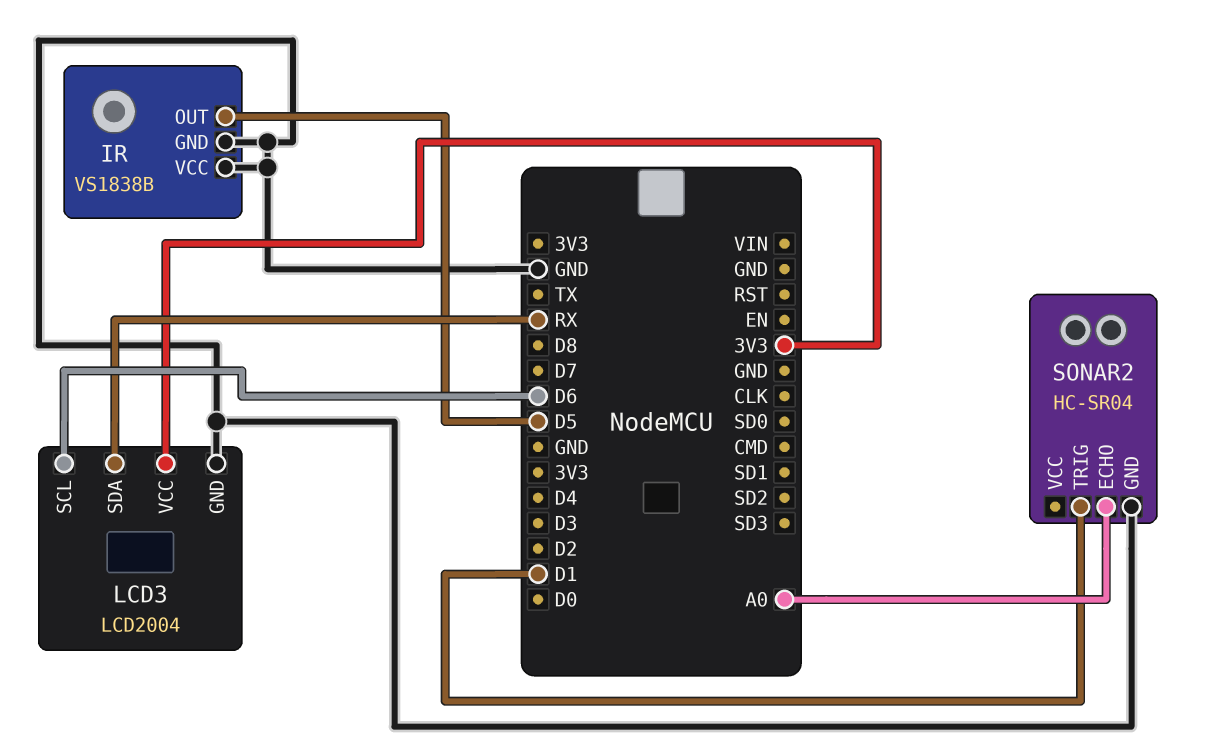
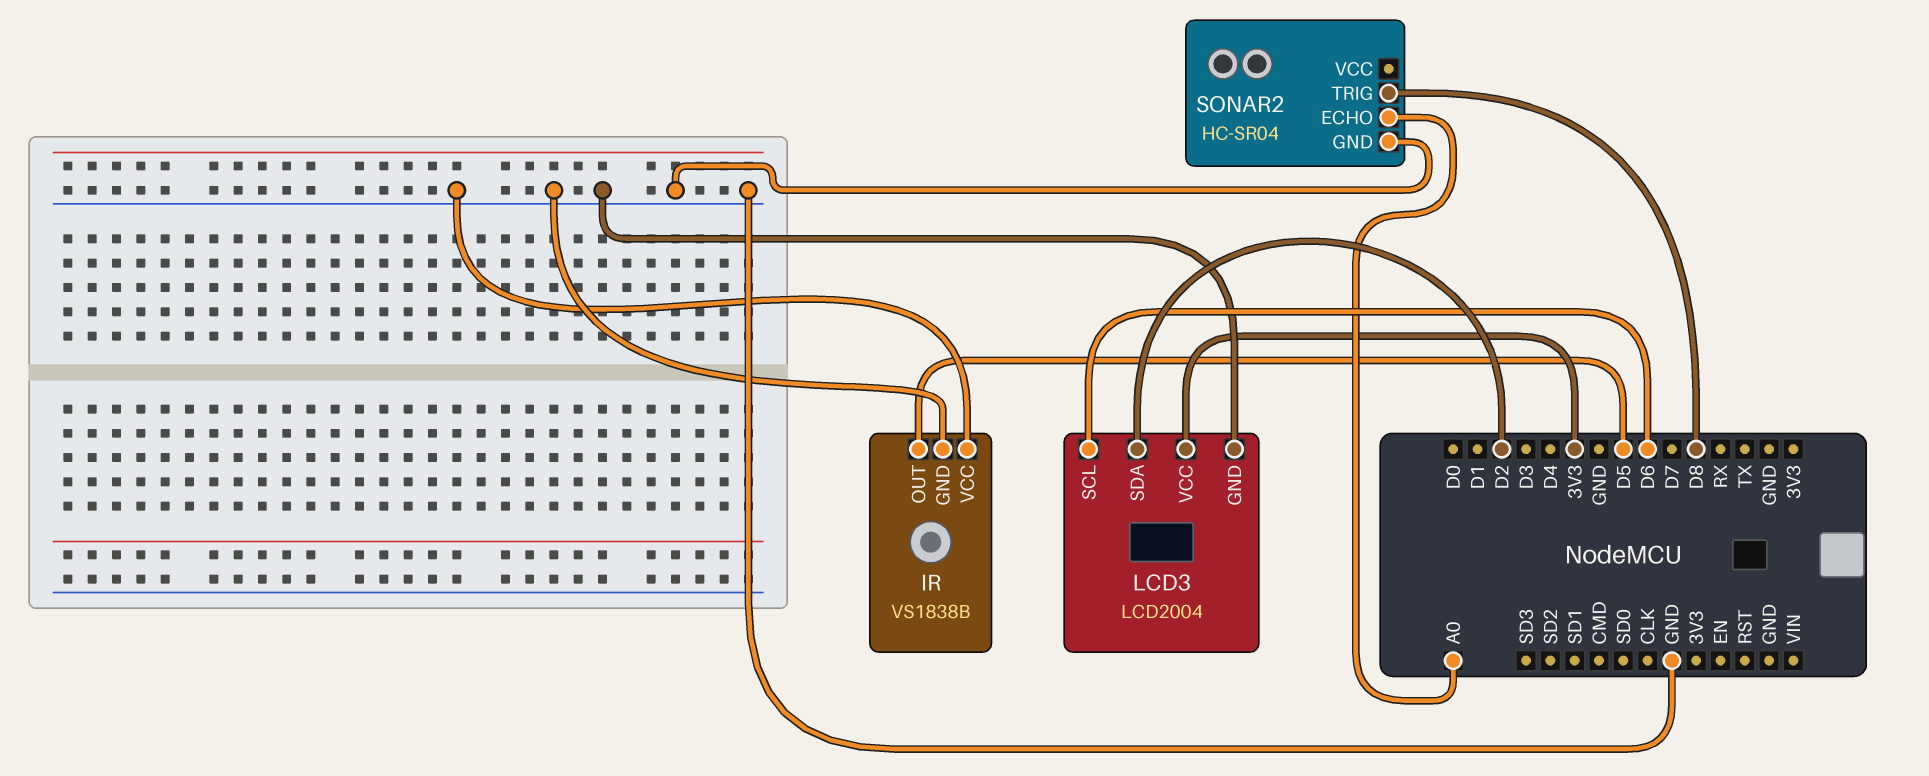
LCD3 pin SDA: RX -> D2
SONAR2 pin TRIG: D1 -> D8

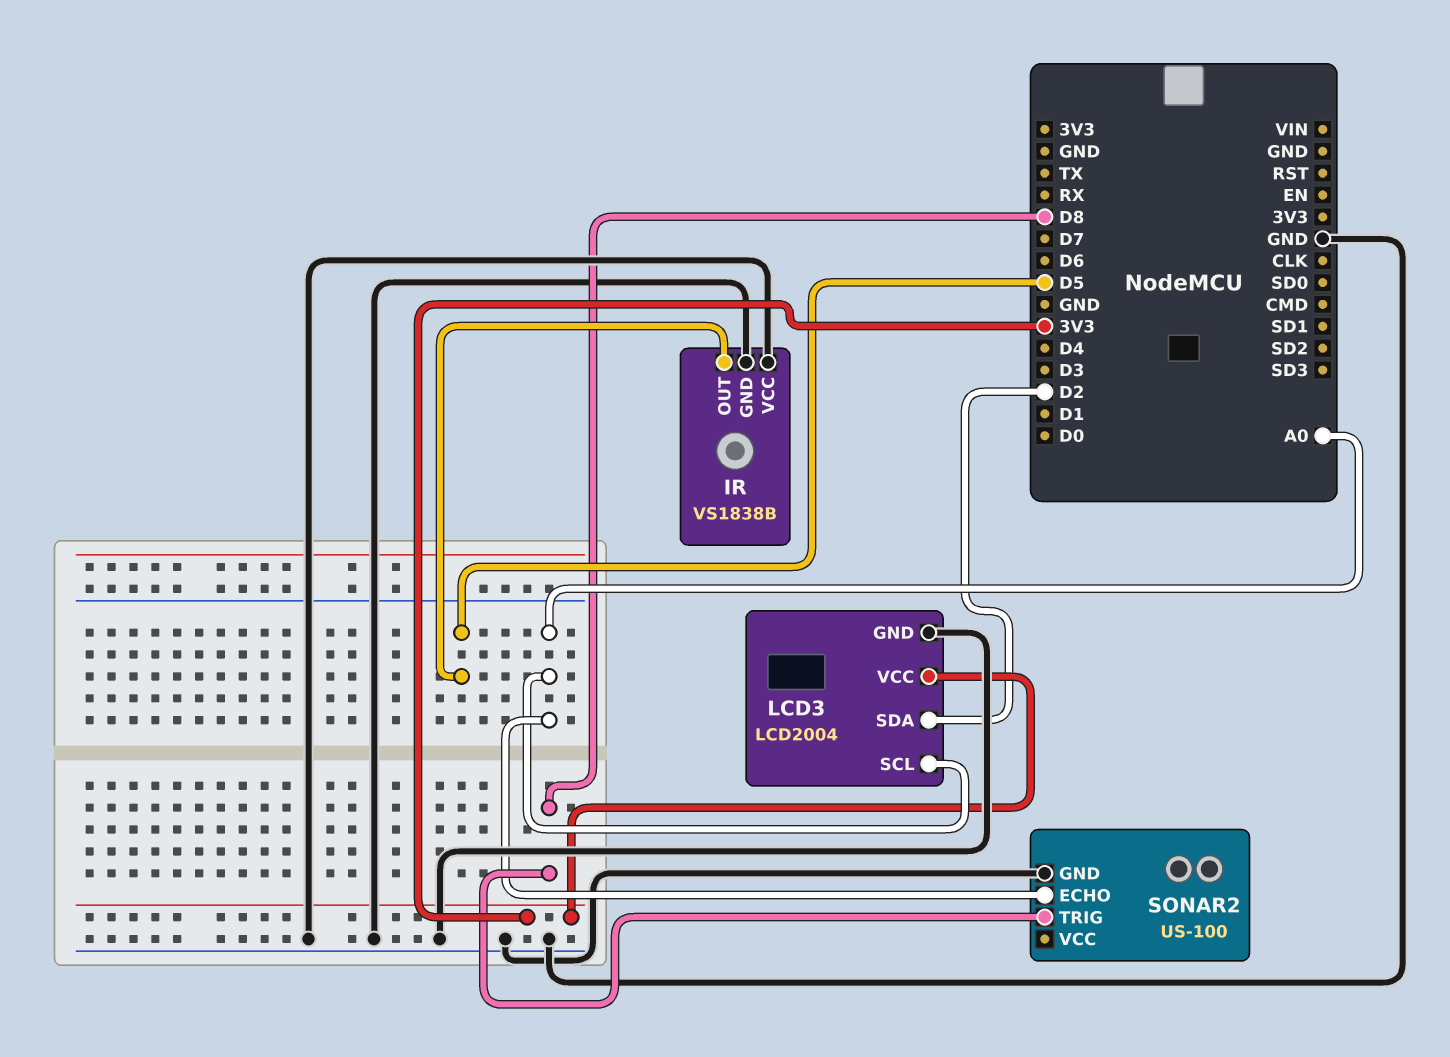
LCD3 pin SCL: D6 -> A0
SONAR2: HC-SR04 -> US-100

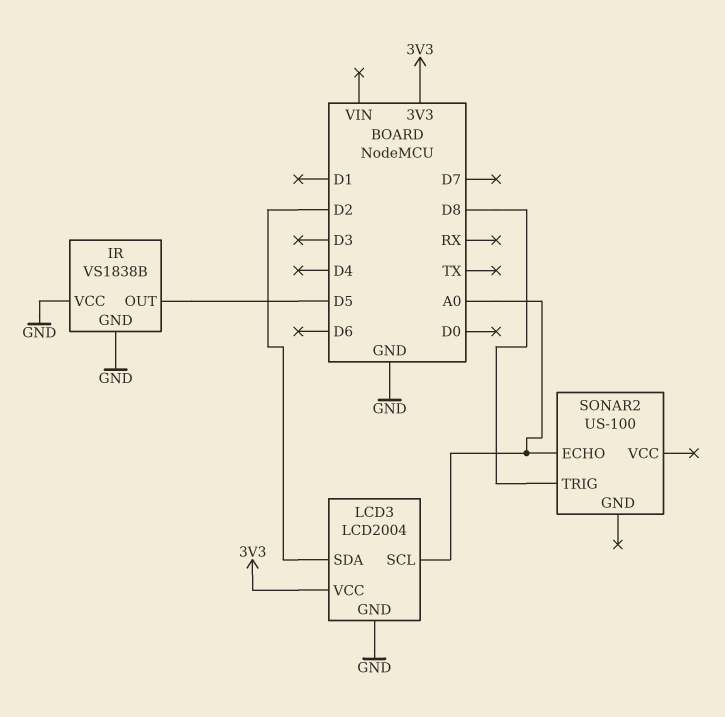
SONAR2 pin GND: GND -> none

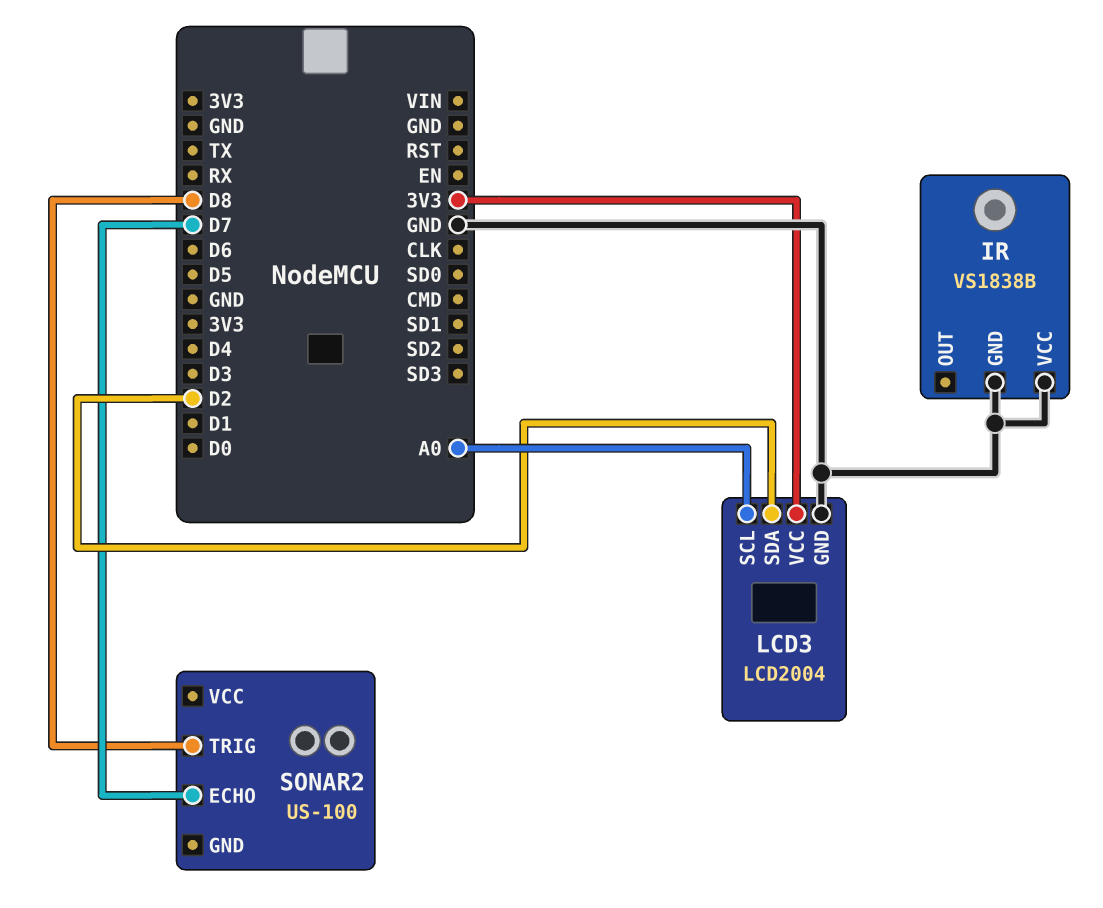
IR pin OUT: D5 -> none
SONAR2 pin ECHO: A0 -> D7

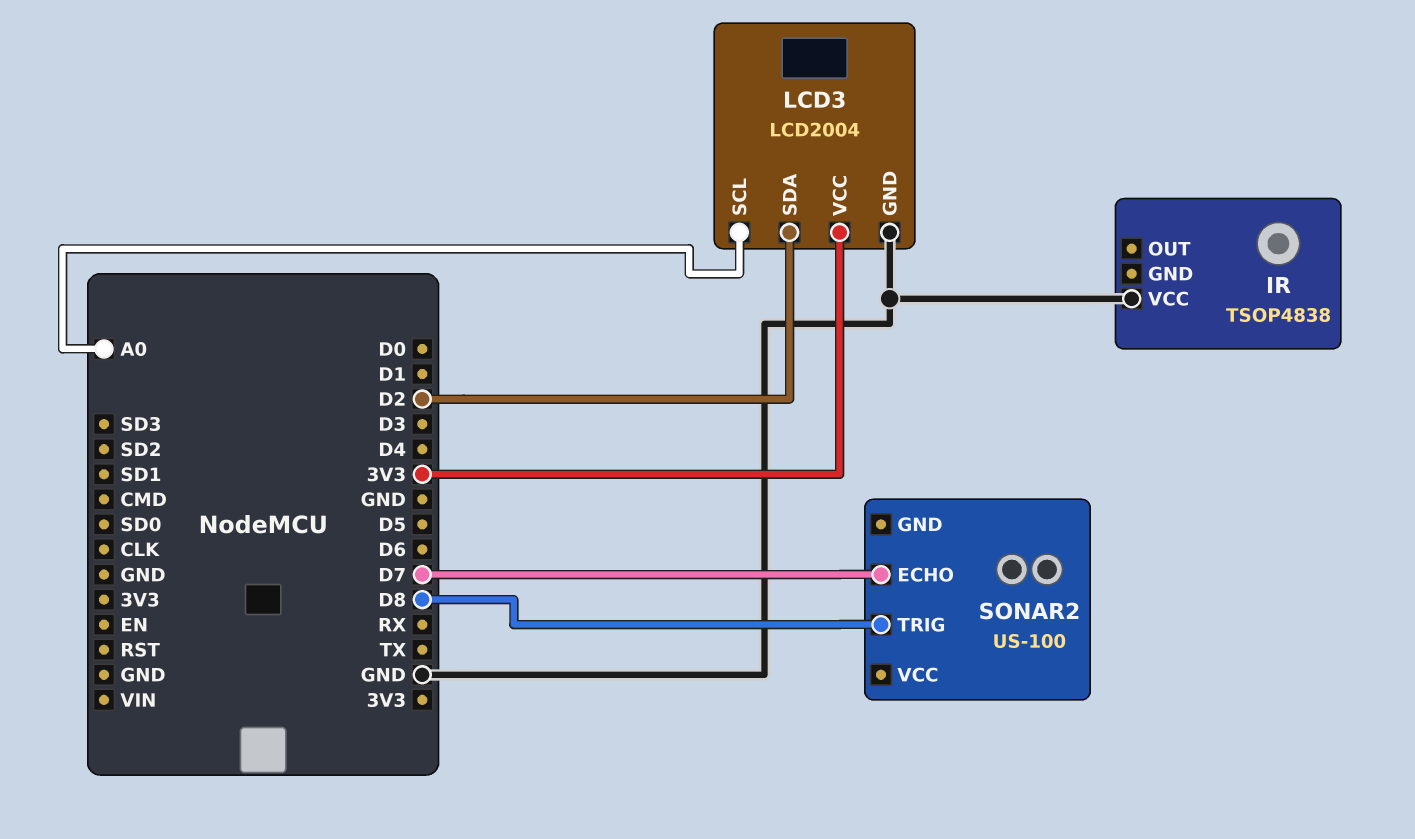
IR: VS1838B -> TSOP4838
IR pin GND: GND -> none

